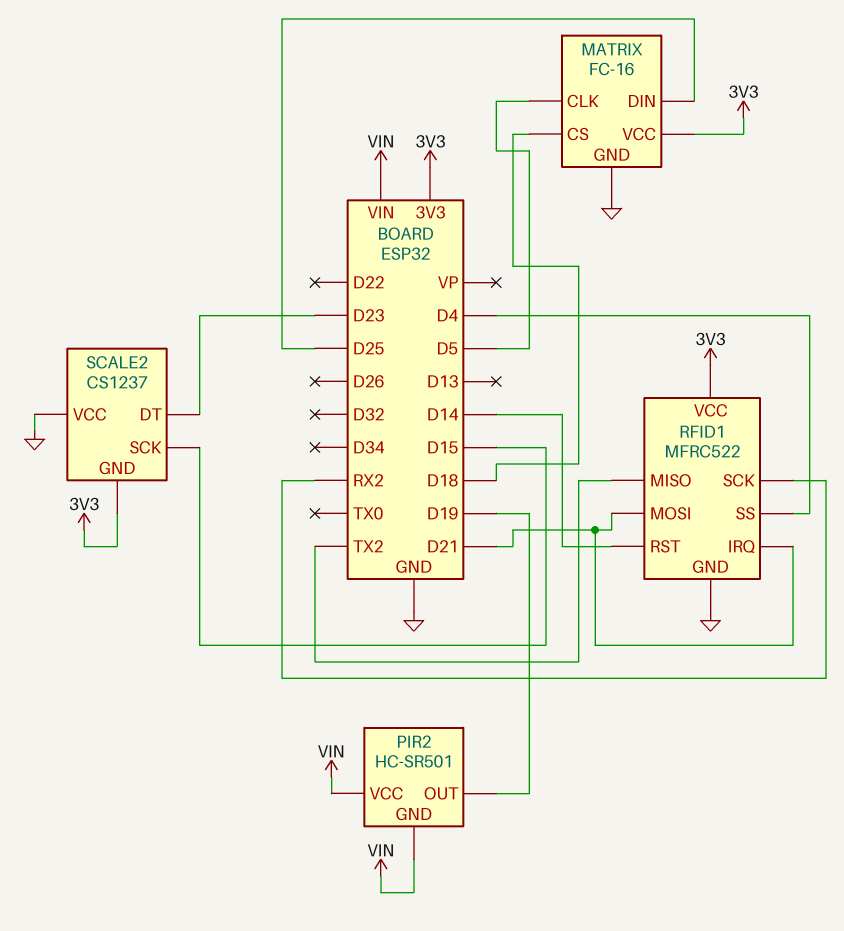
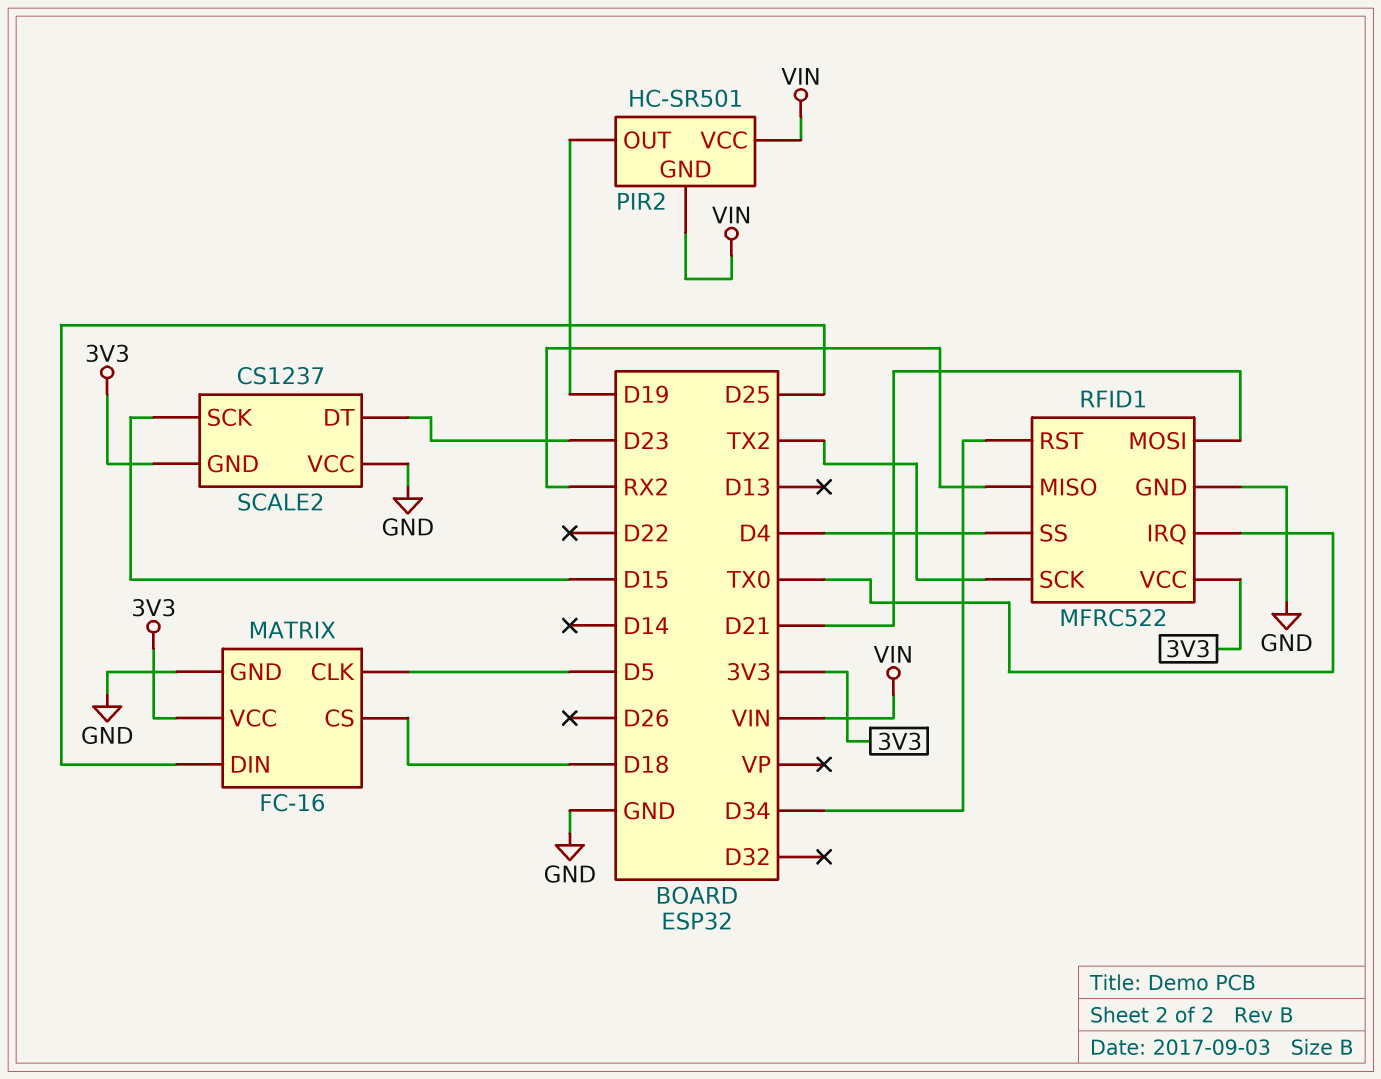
RFID1 pin IRQ: D21 -> TX0
RFID1 pin MISO: TX2 -> RX2
RFID1 pin RST: D14 -> D34
RFID1 pin SCK: RX2 -> TX2

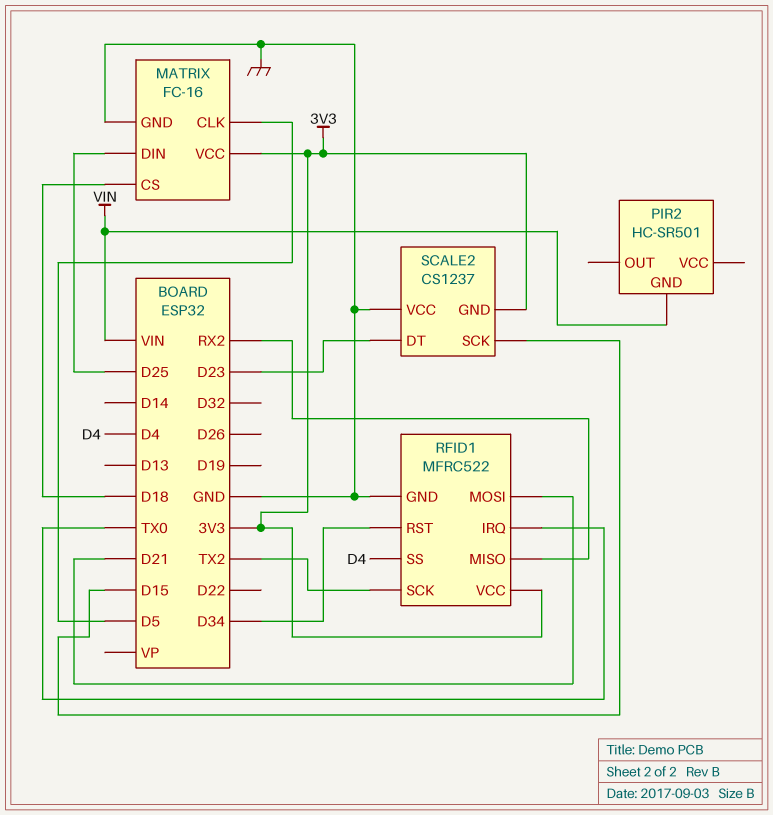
PIR2 pin OUT: D19 -> none
PIR2 pin VCC: VIN -> none

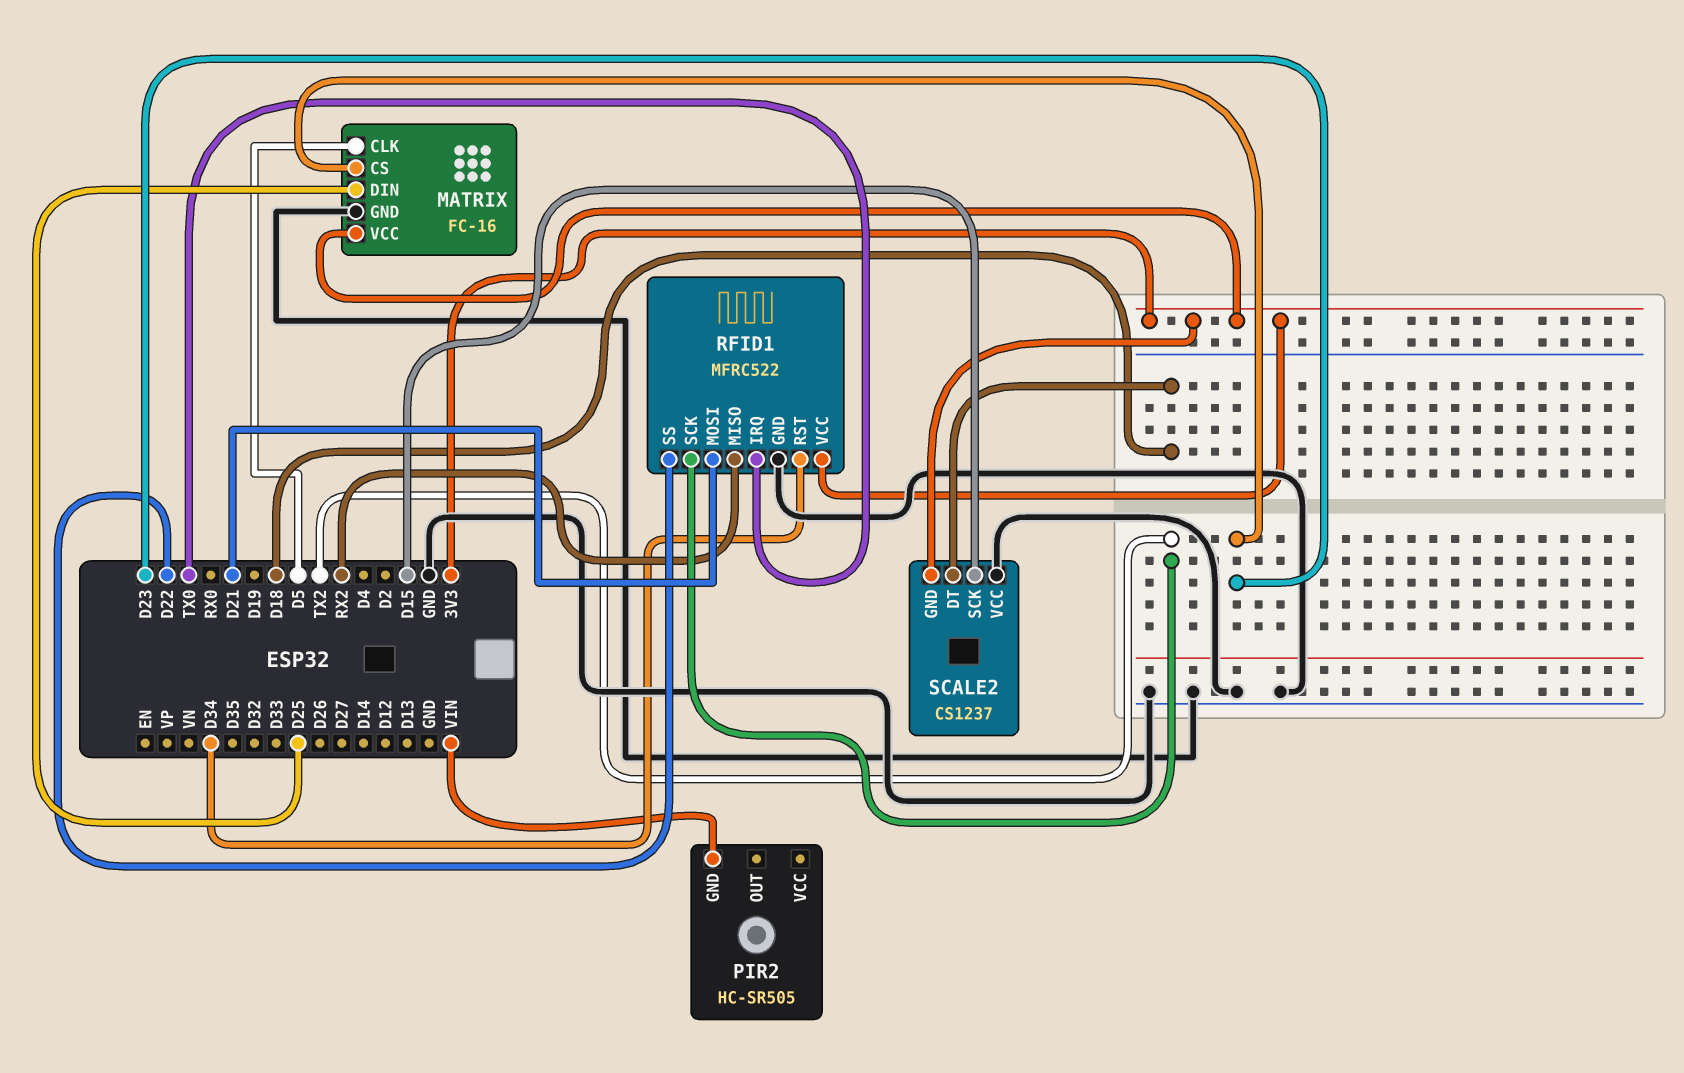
MATRIX pin CS: D18 -> D23
PIR2: HC-SR501 -> HC-SR505
RFID1 pin SS: D4 -> D22
SCALE2 pin DT: D23 -> D18

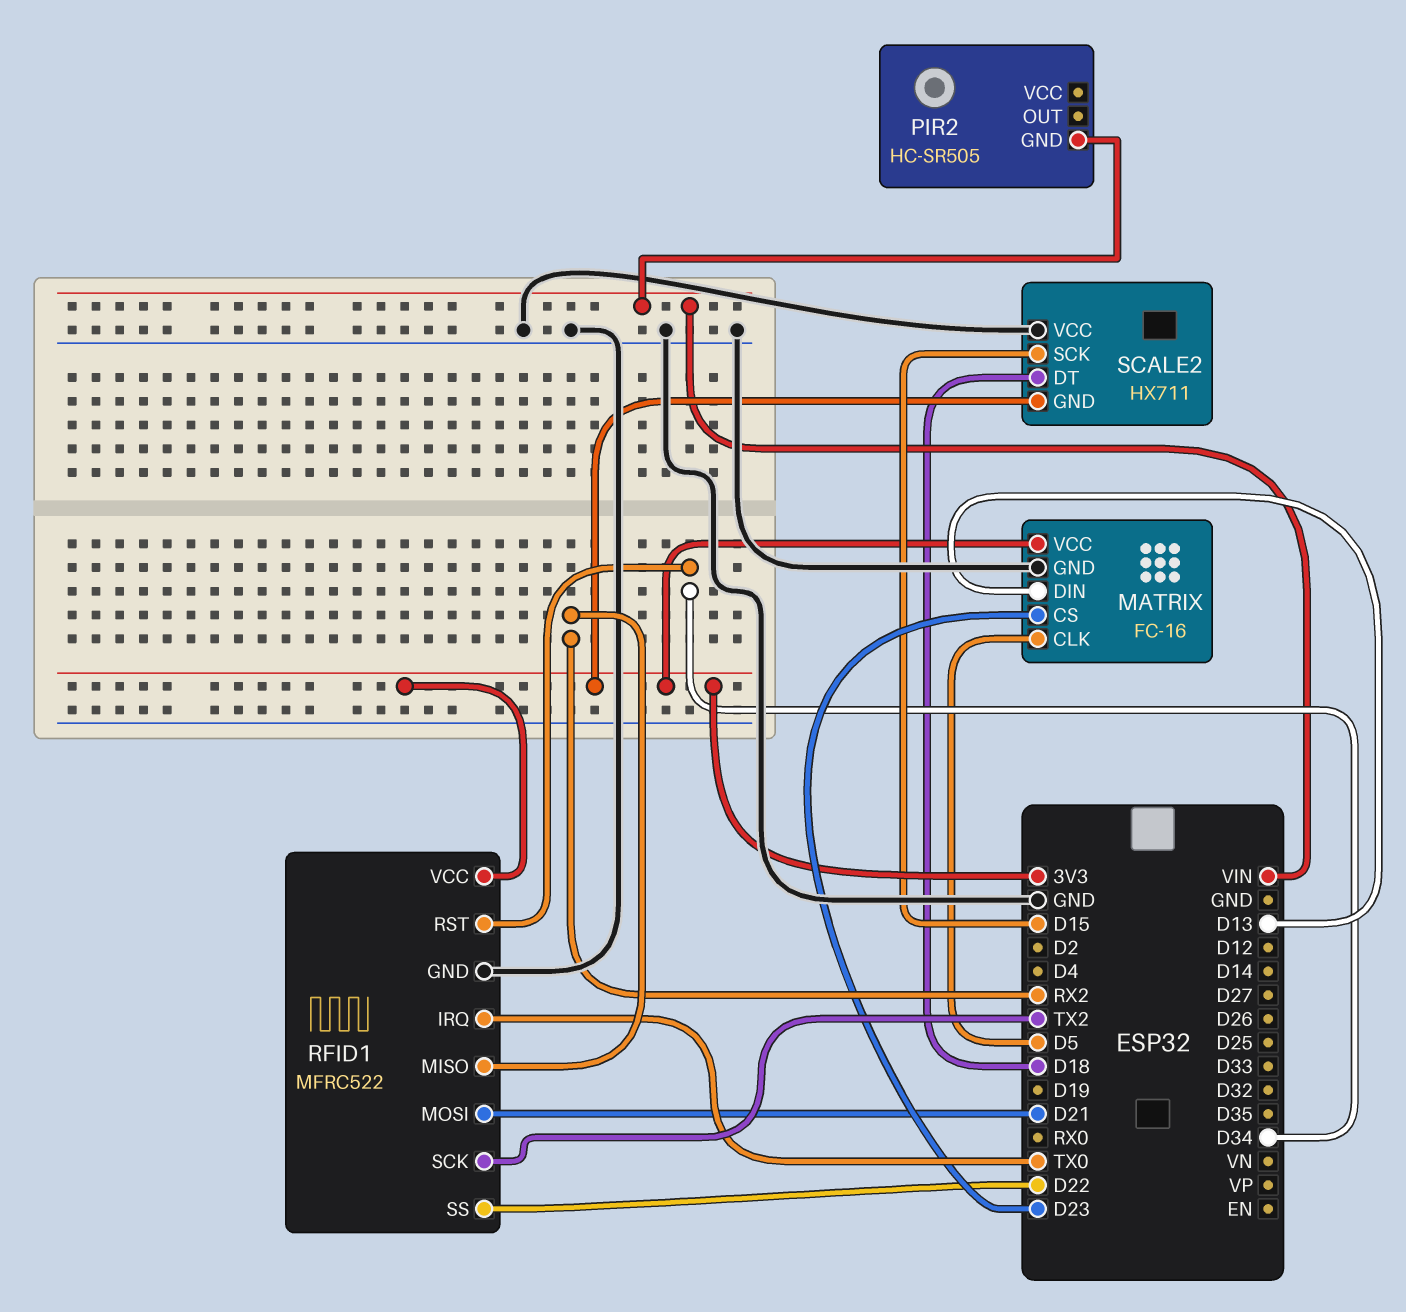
MATRIX pin DIN: D25 -> D13
SCALE2: CS1237 -> HX711

